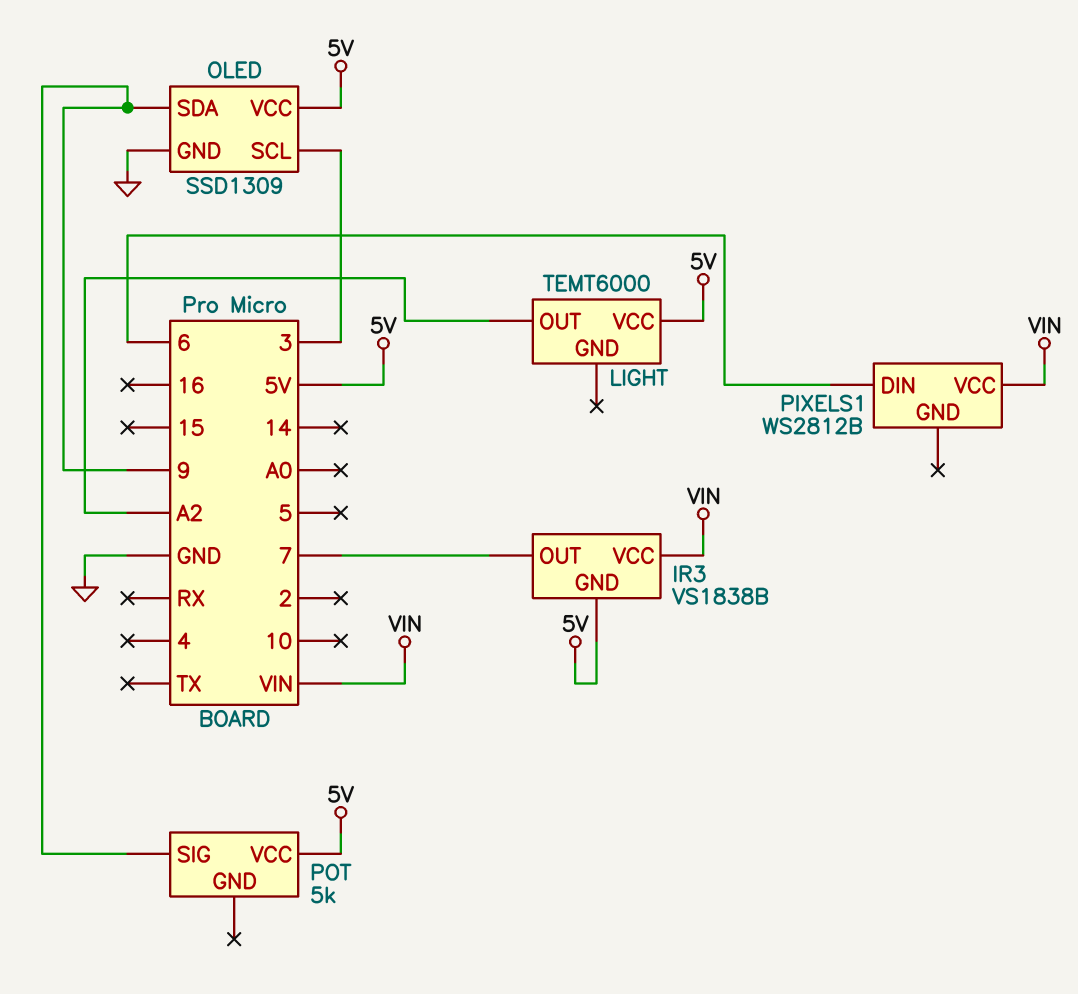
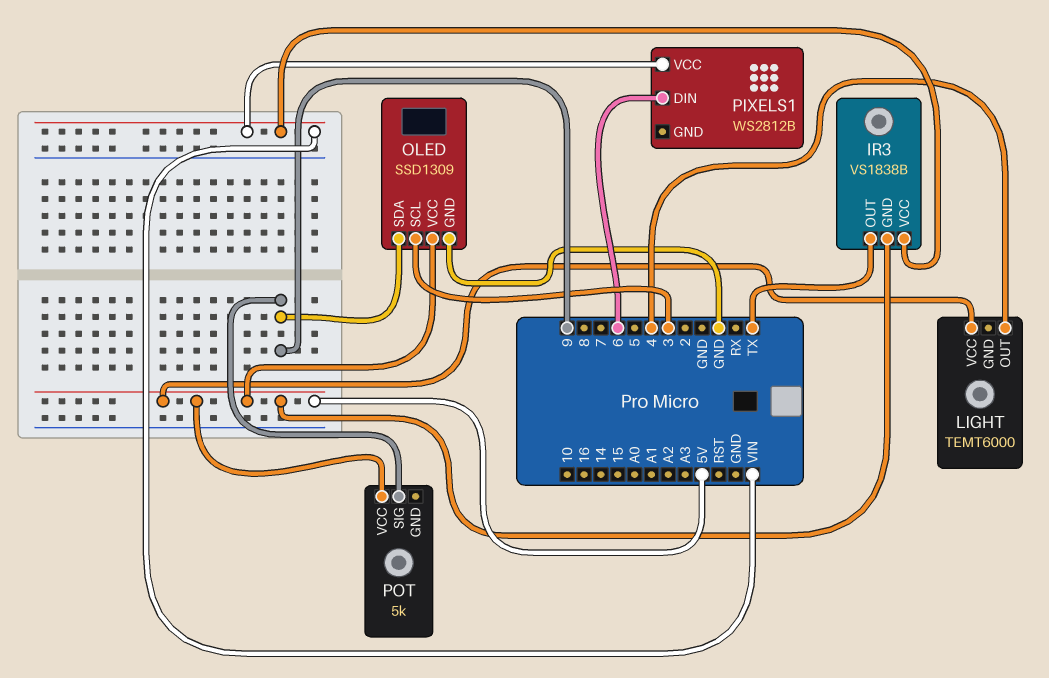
IR3 pin OUT: 7 -> TX
LIGHT pin OUT: A2 -> 4

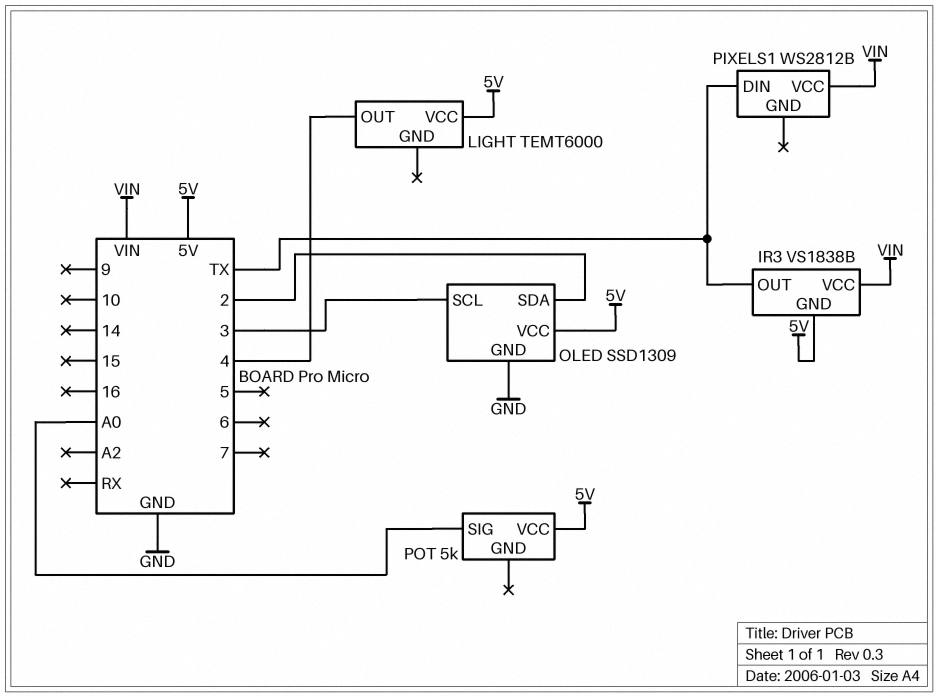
OLED pin SDA: 9 -> 2
PIXELS1 pin DIN: 6 -> TX
POT pin SIG: 9 -> A0

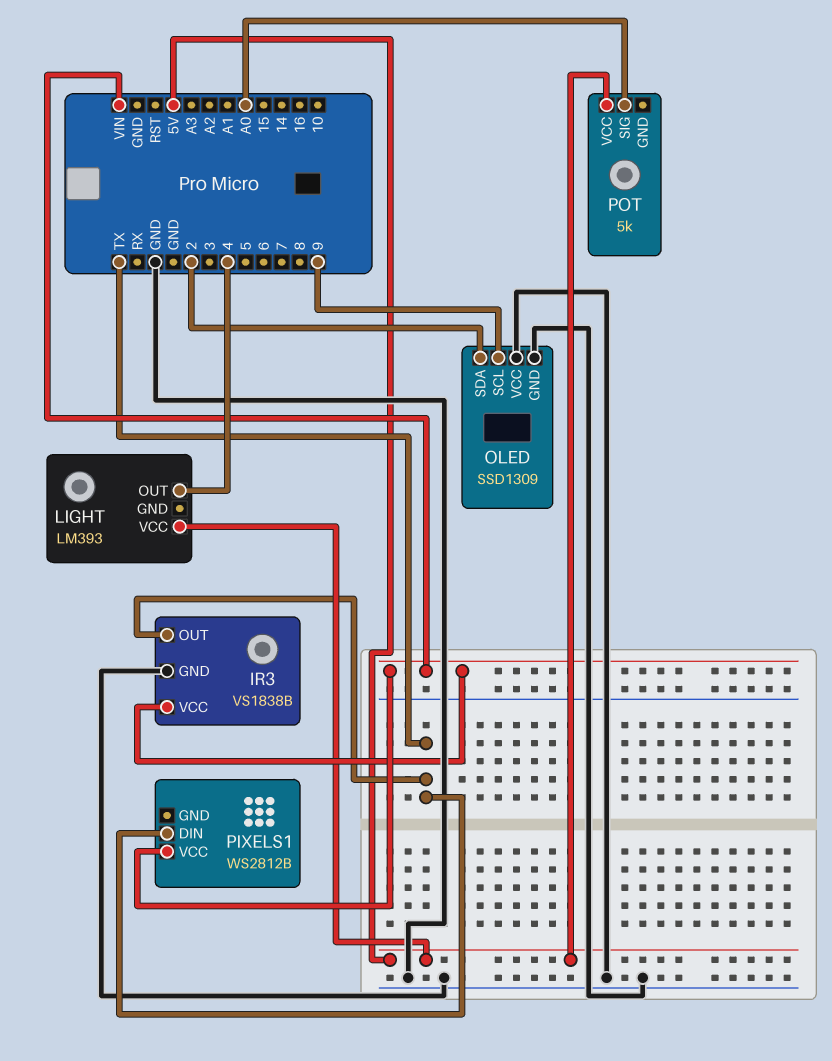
IR3 pin GND: 5V -> GND
LIGHT: TEMT6000 -> LM393
OLED pin SCL: 3 -> 9
OLED pin VCC: 5V -> GND

